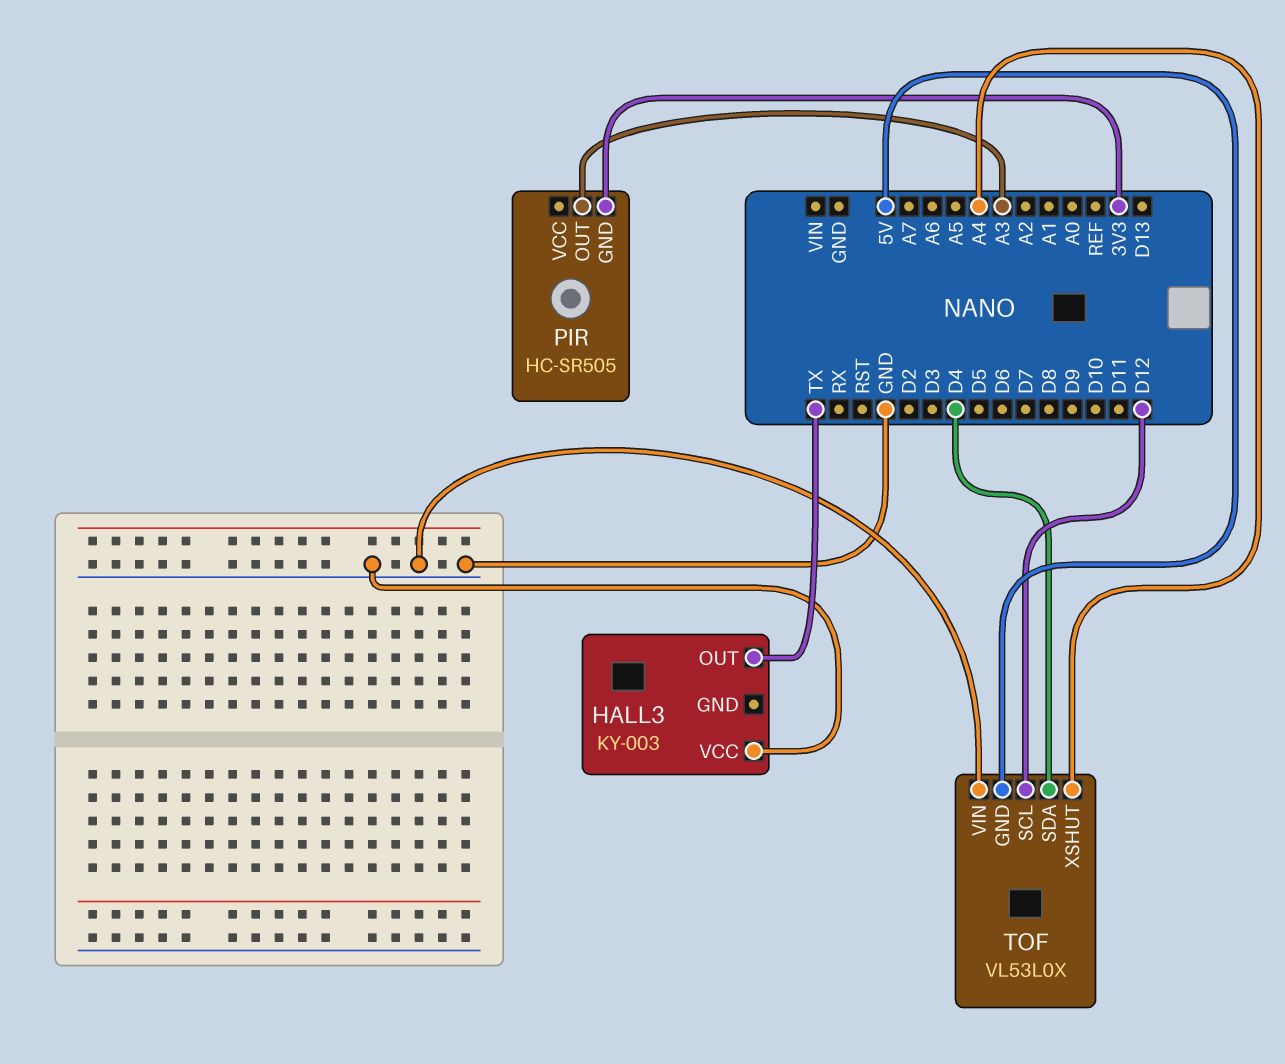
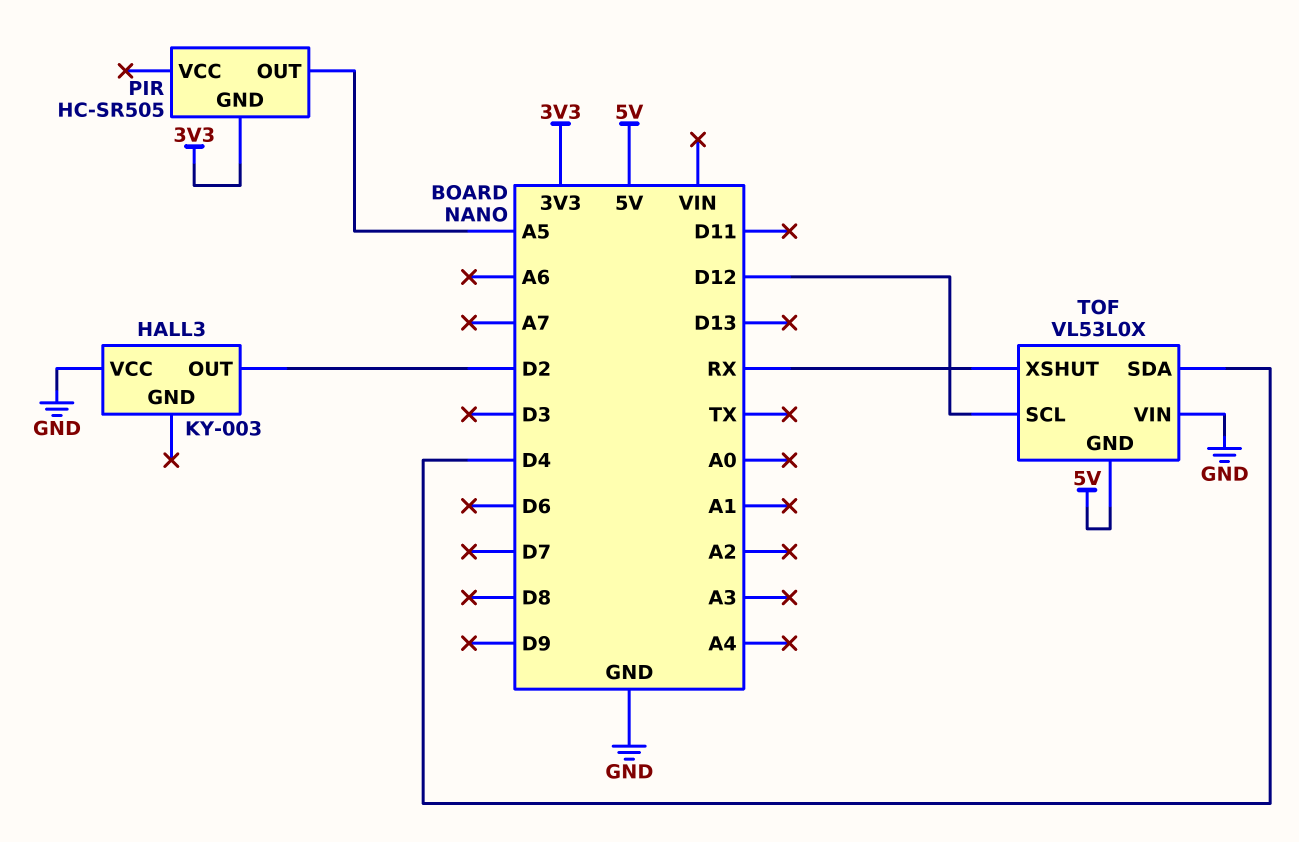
HALL3 pin OUT: TX -> D2
PIR pin OUT: A3 -> A5
TOF pin XSHUT: A4 -> RX

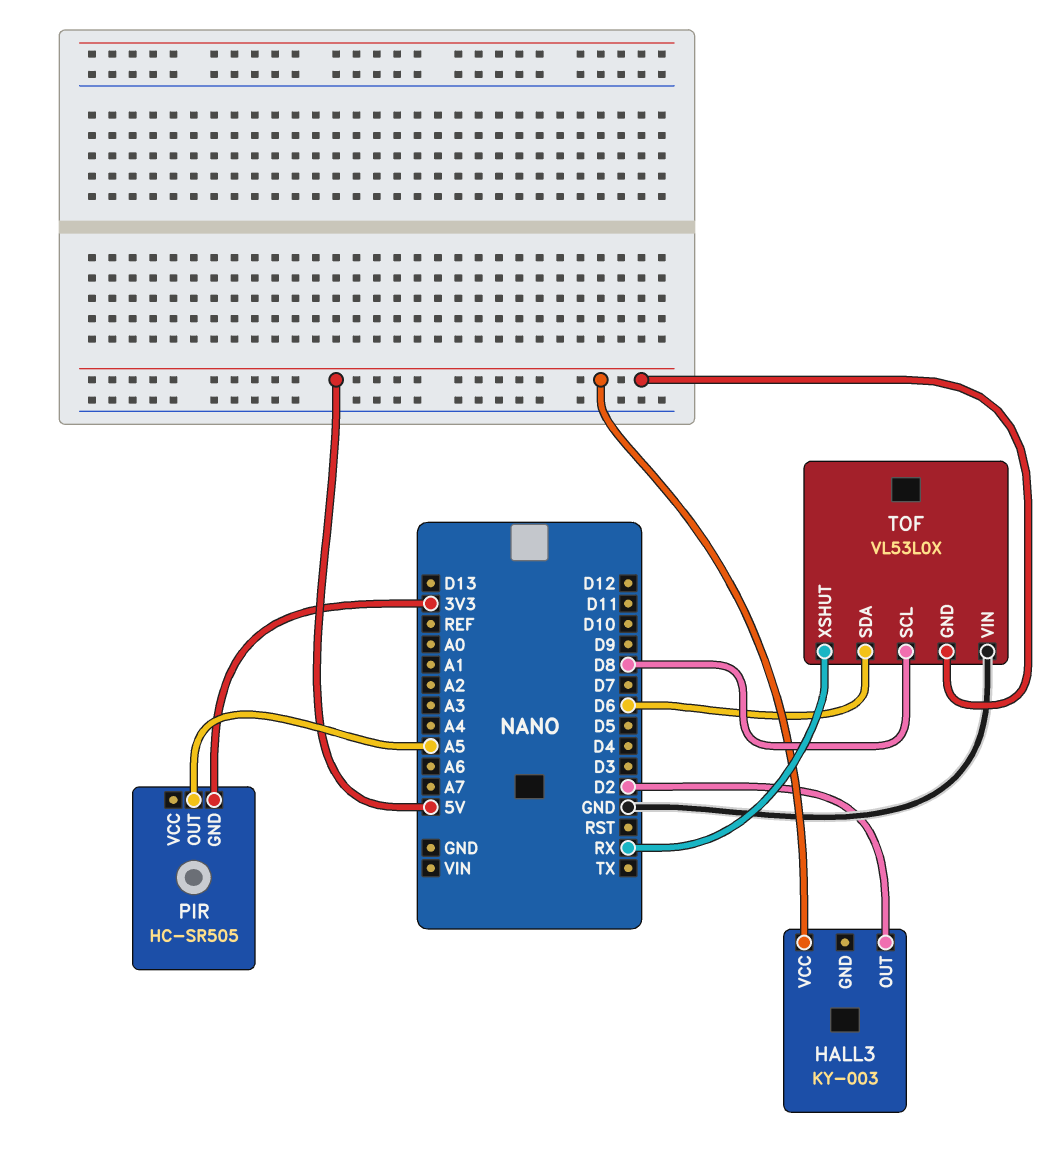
HALL3 pin VCC: GND -> 5V
TOF pin SCL: D12 -> D8
TOF pin SDA: D4 -> D6

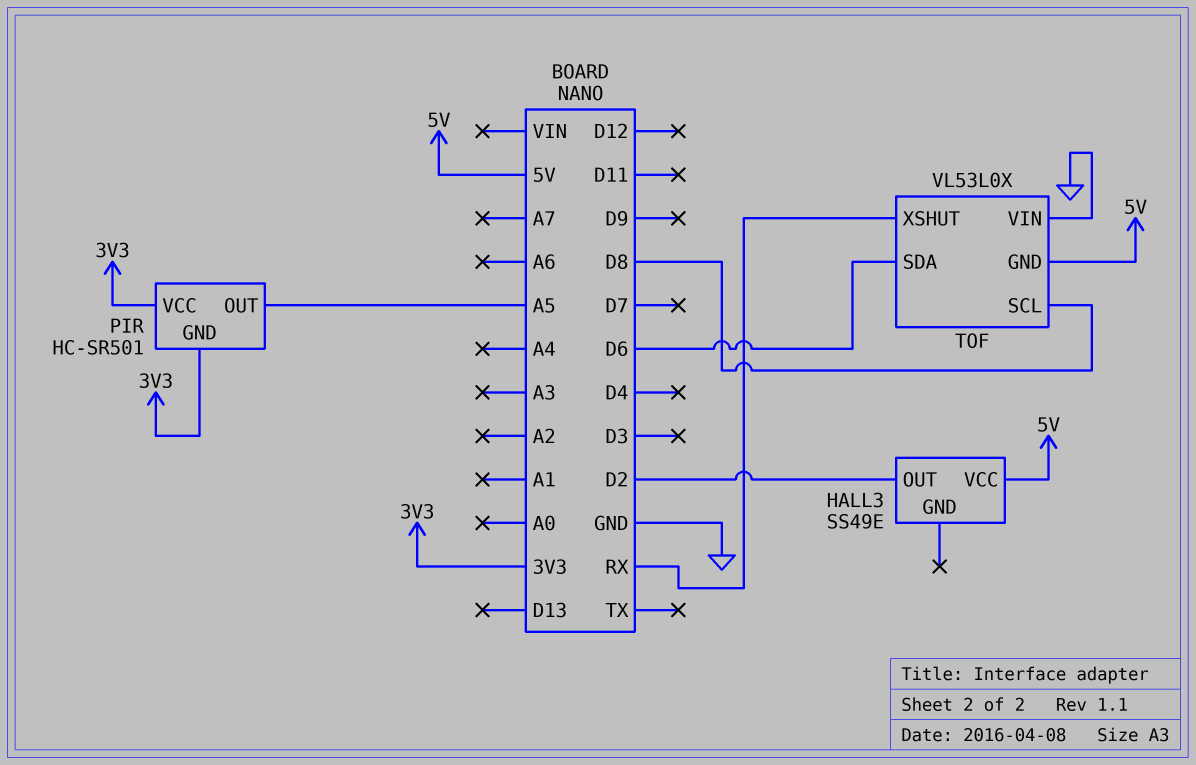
HALL3: KY-003 -> SS49E
PIR: HC-SR505 -> HC-SR501
PIR pin VCC: none -> 3V3

